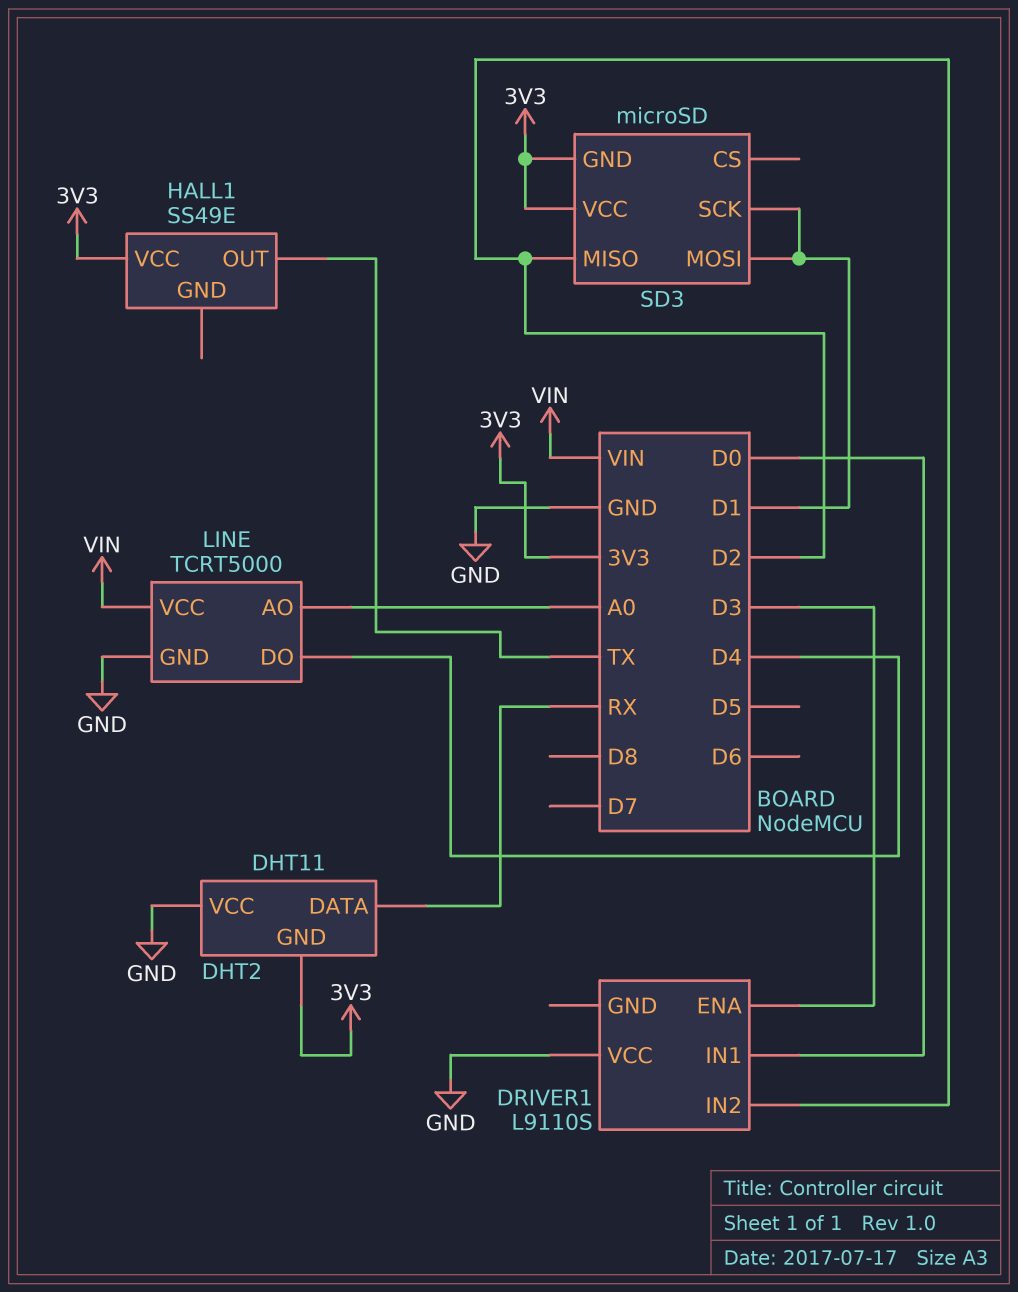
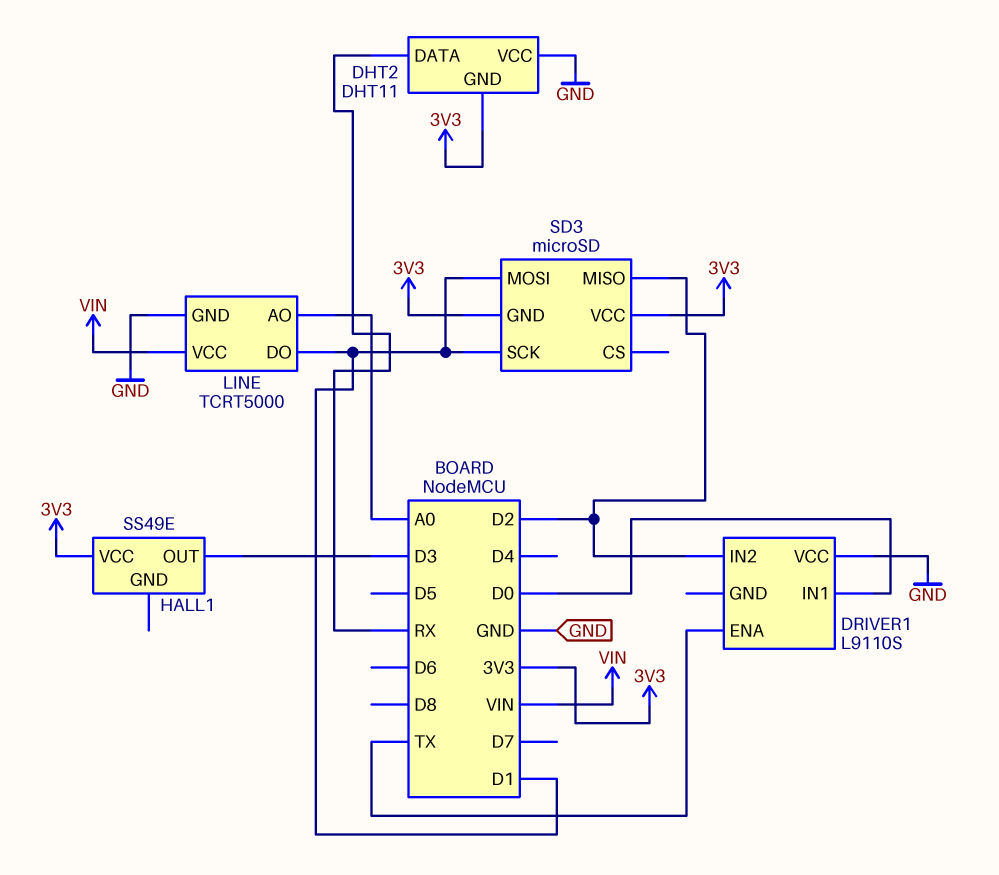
DRIVER1 pin ENA: D3 -> TX
HALL1 pin OUT: TX -> D3
LINE pin DO: D4 -> D1

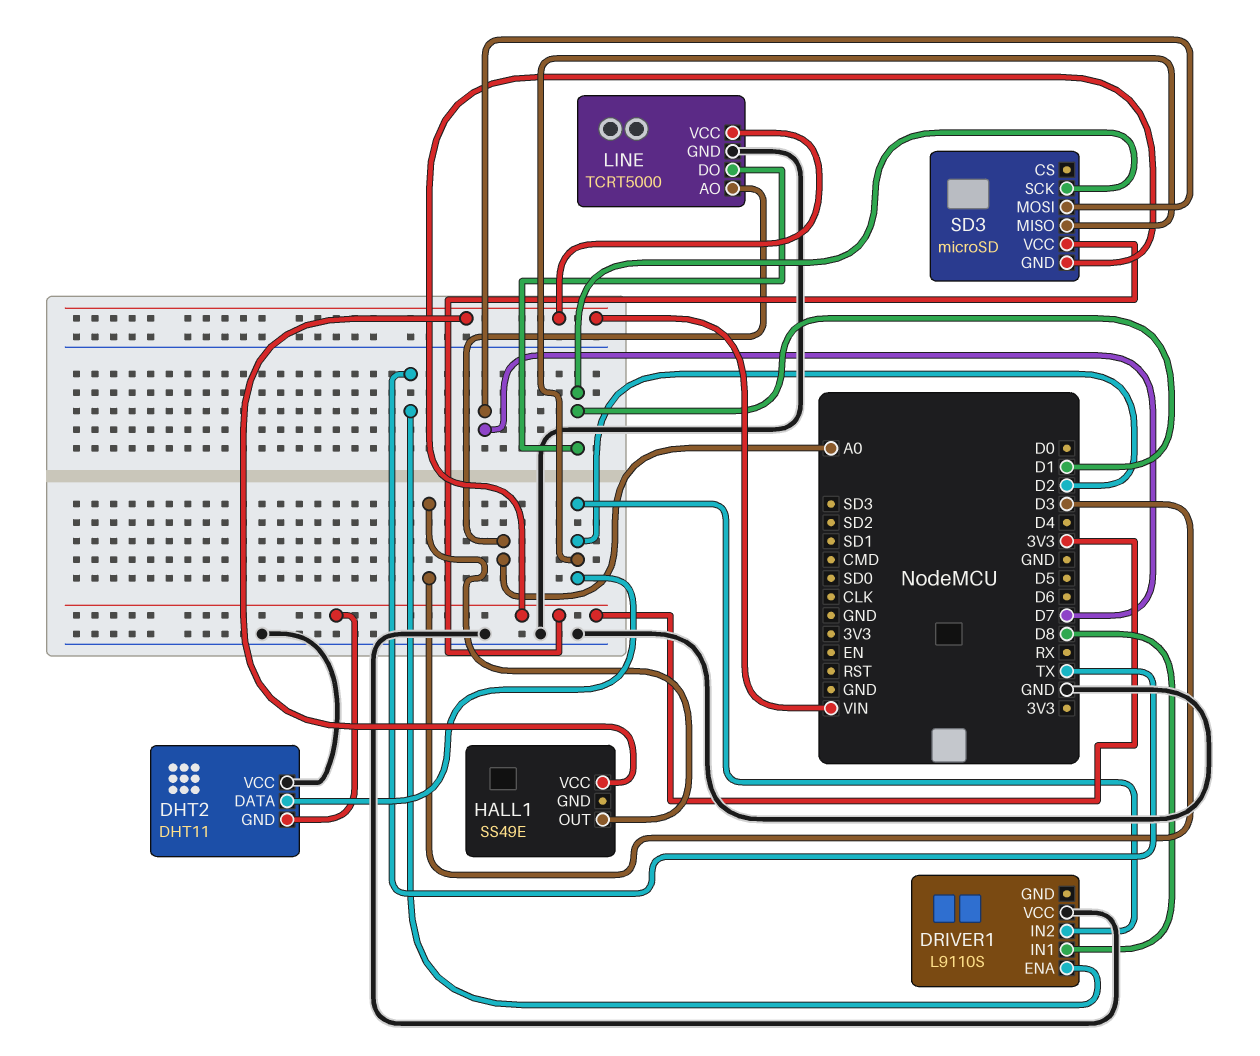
DHT2 pin DATA: RX -> D2
DRIVER1 pin IN1: D0 -> D8
HALL1 pin VCC: 3V3 -> VIN
SD3 pin MOSI: D1 -> D7

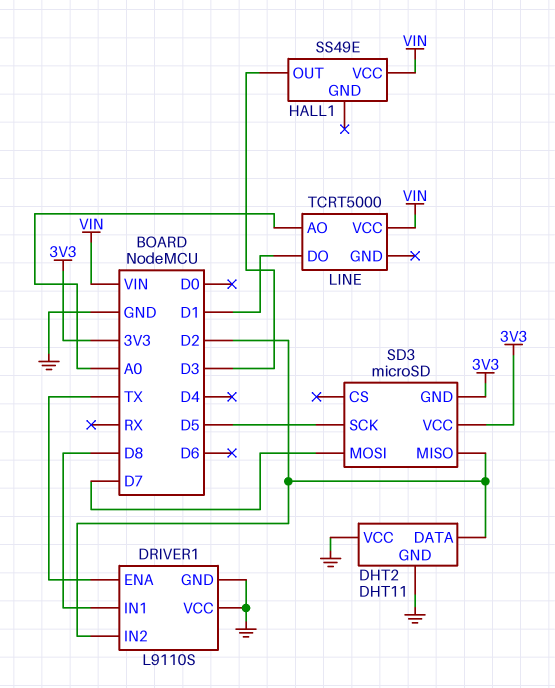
DHT2 pin GND: 3V3 -> GND
DRIVER1 pin GND: none -> GND
LINE pin GND: GND -> none
SD3 pin SCK: D1 -> D5

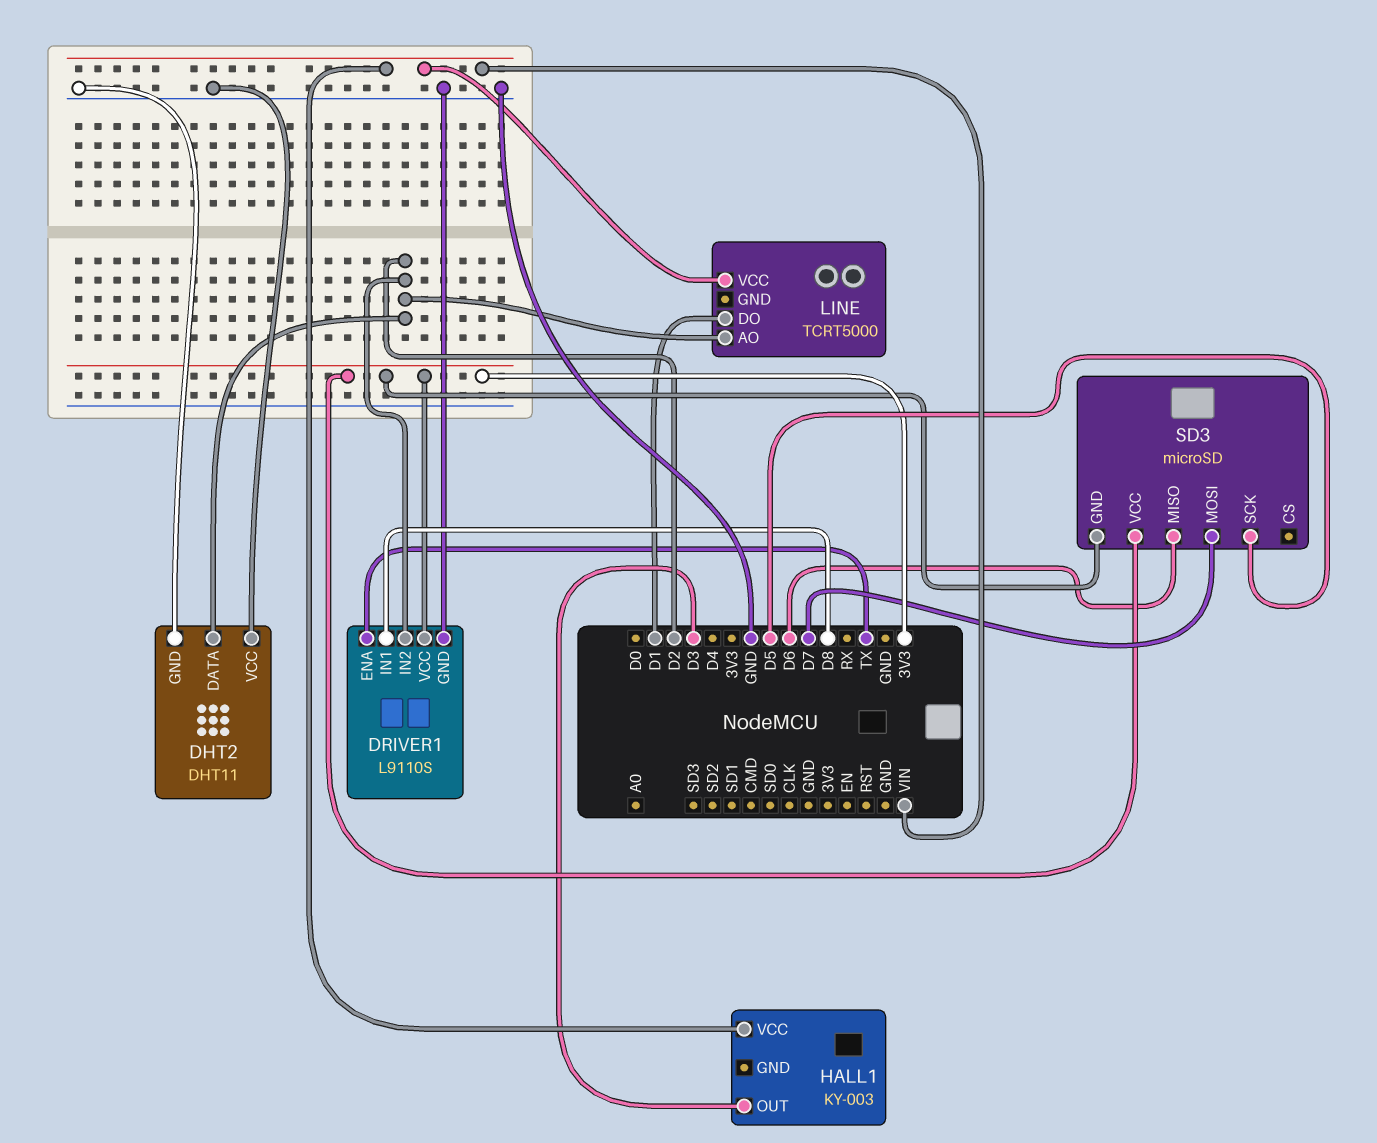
DRIVER1 pin VCC: GND -> 3V3
HALL1: SS49E -> KY-003
LINE pin AO: A0 -> D2
SD3 pin MISO: D2 -> D6

